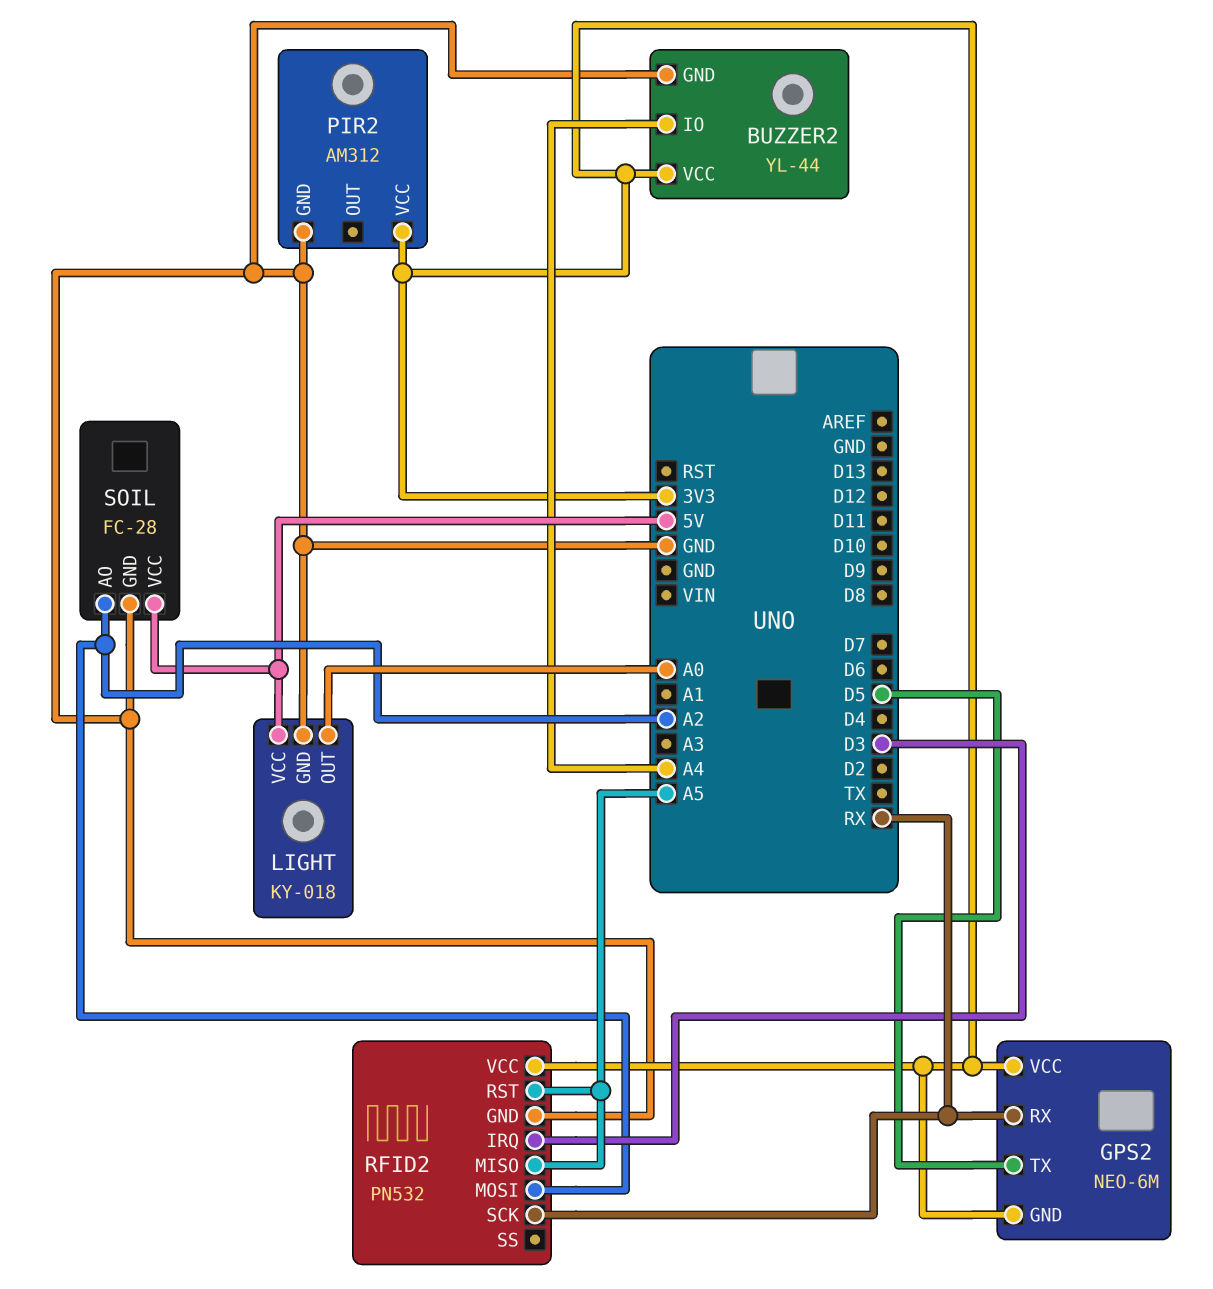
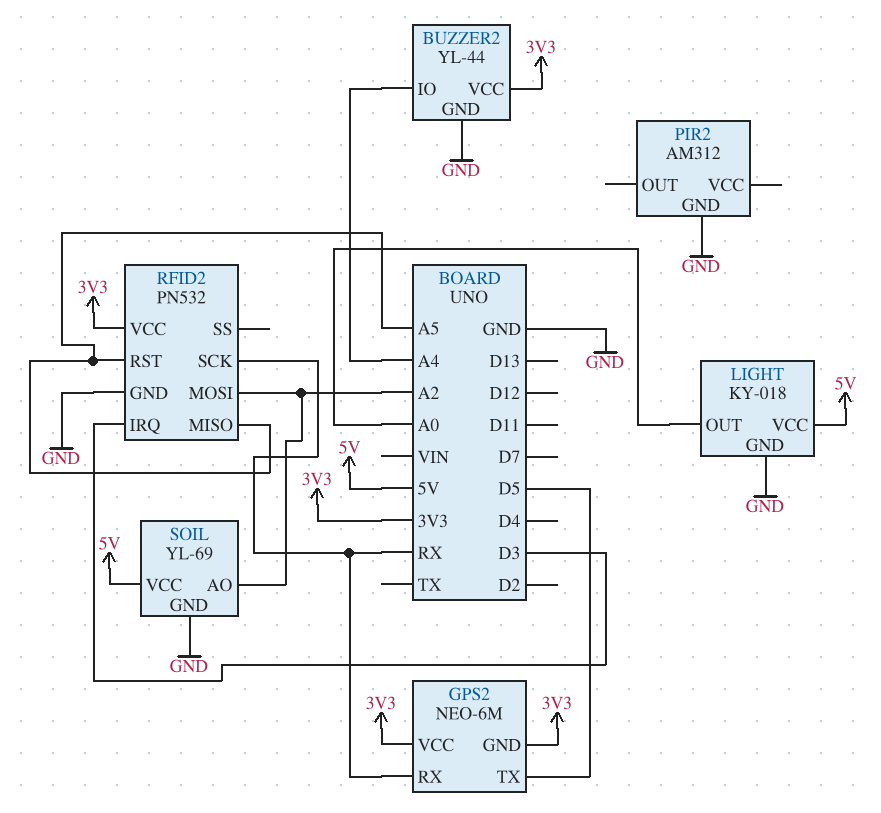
PIR2 pin VCC: 3V3 -> none
SOIL: FC-28 -> YL-69

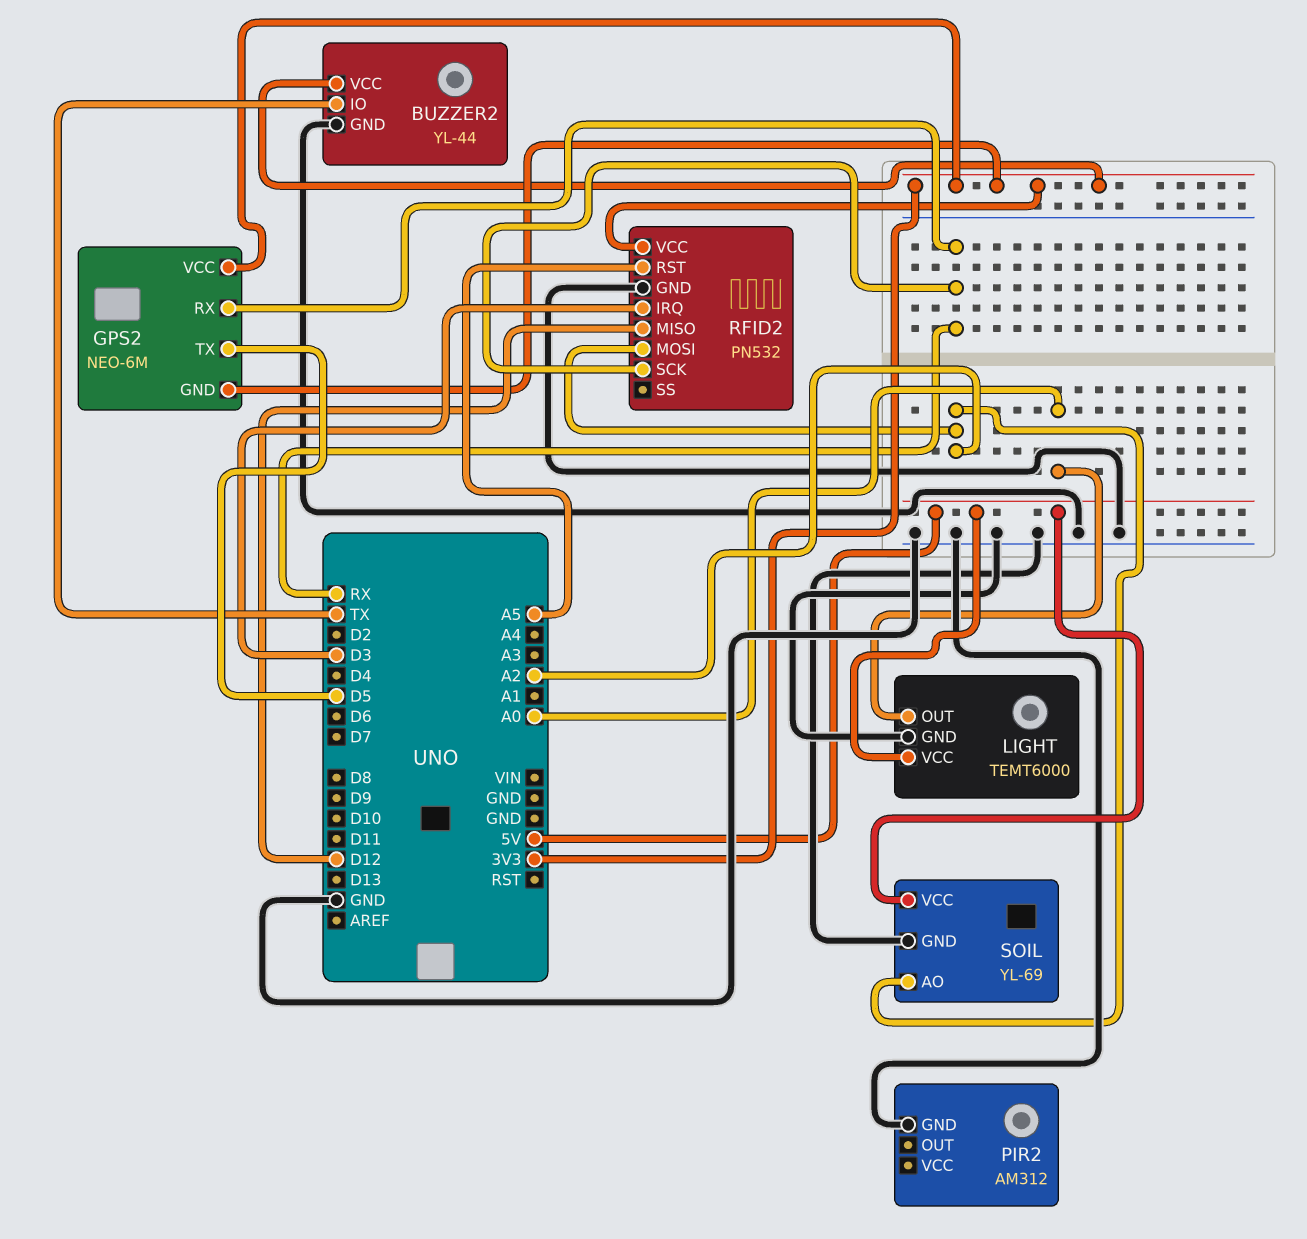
BUZZER2 pin IO: A4 -> TX
LIGHT: KY-018 -> TEMT6000
RFID2 pin MISO: A5 -> D12

